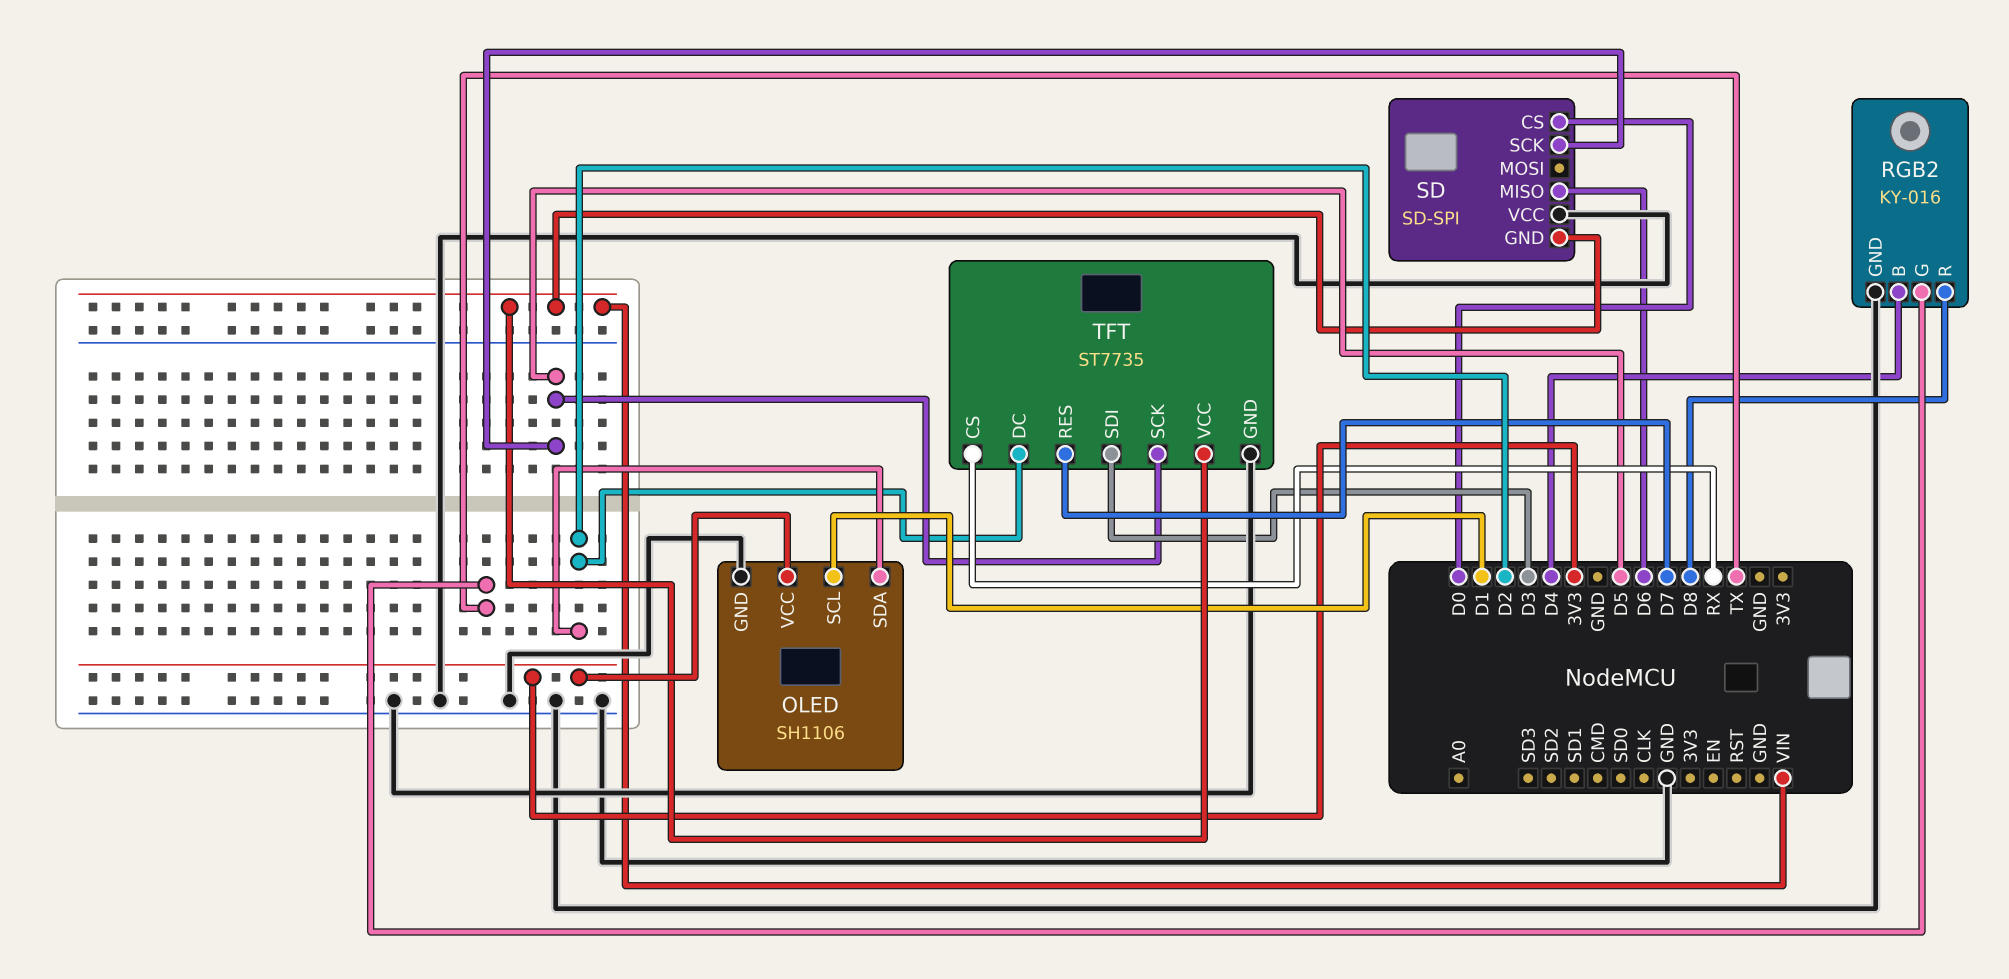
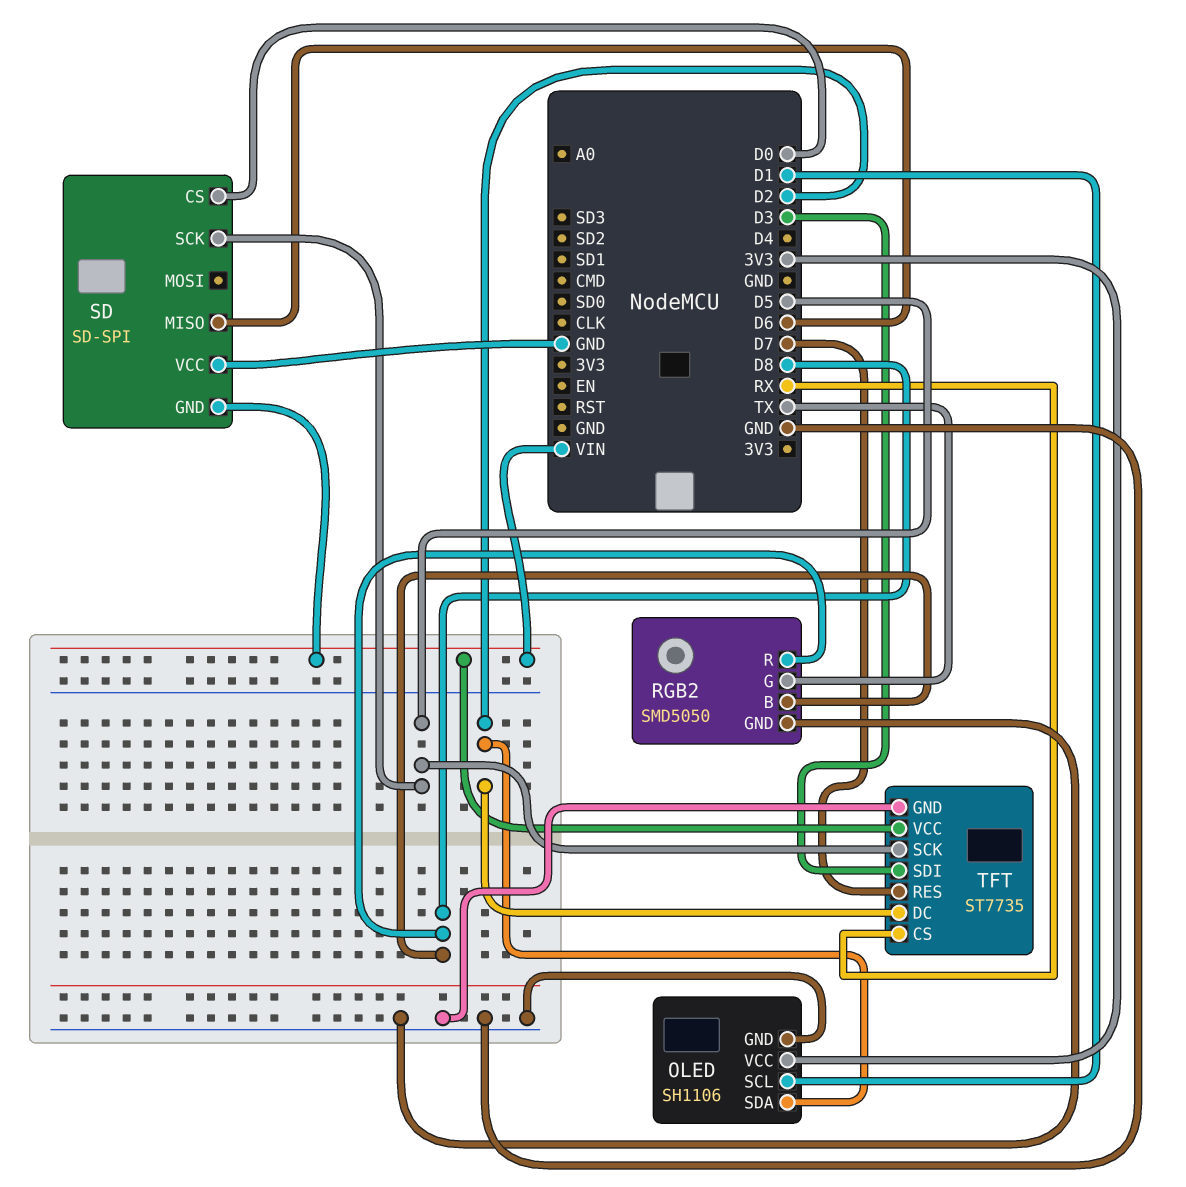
RGB2: KY-016 -> SMD5050
RGB2 pin B: D4 -> D8

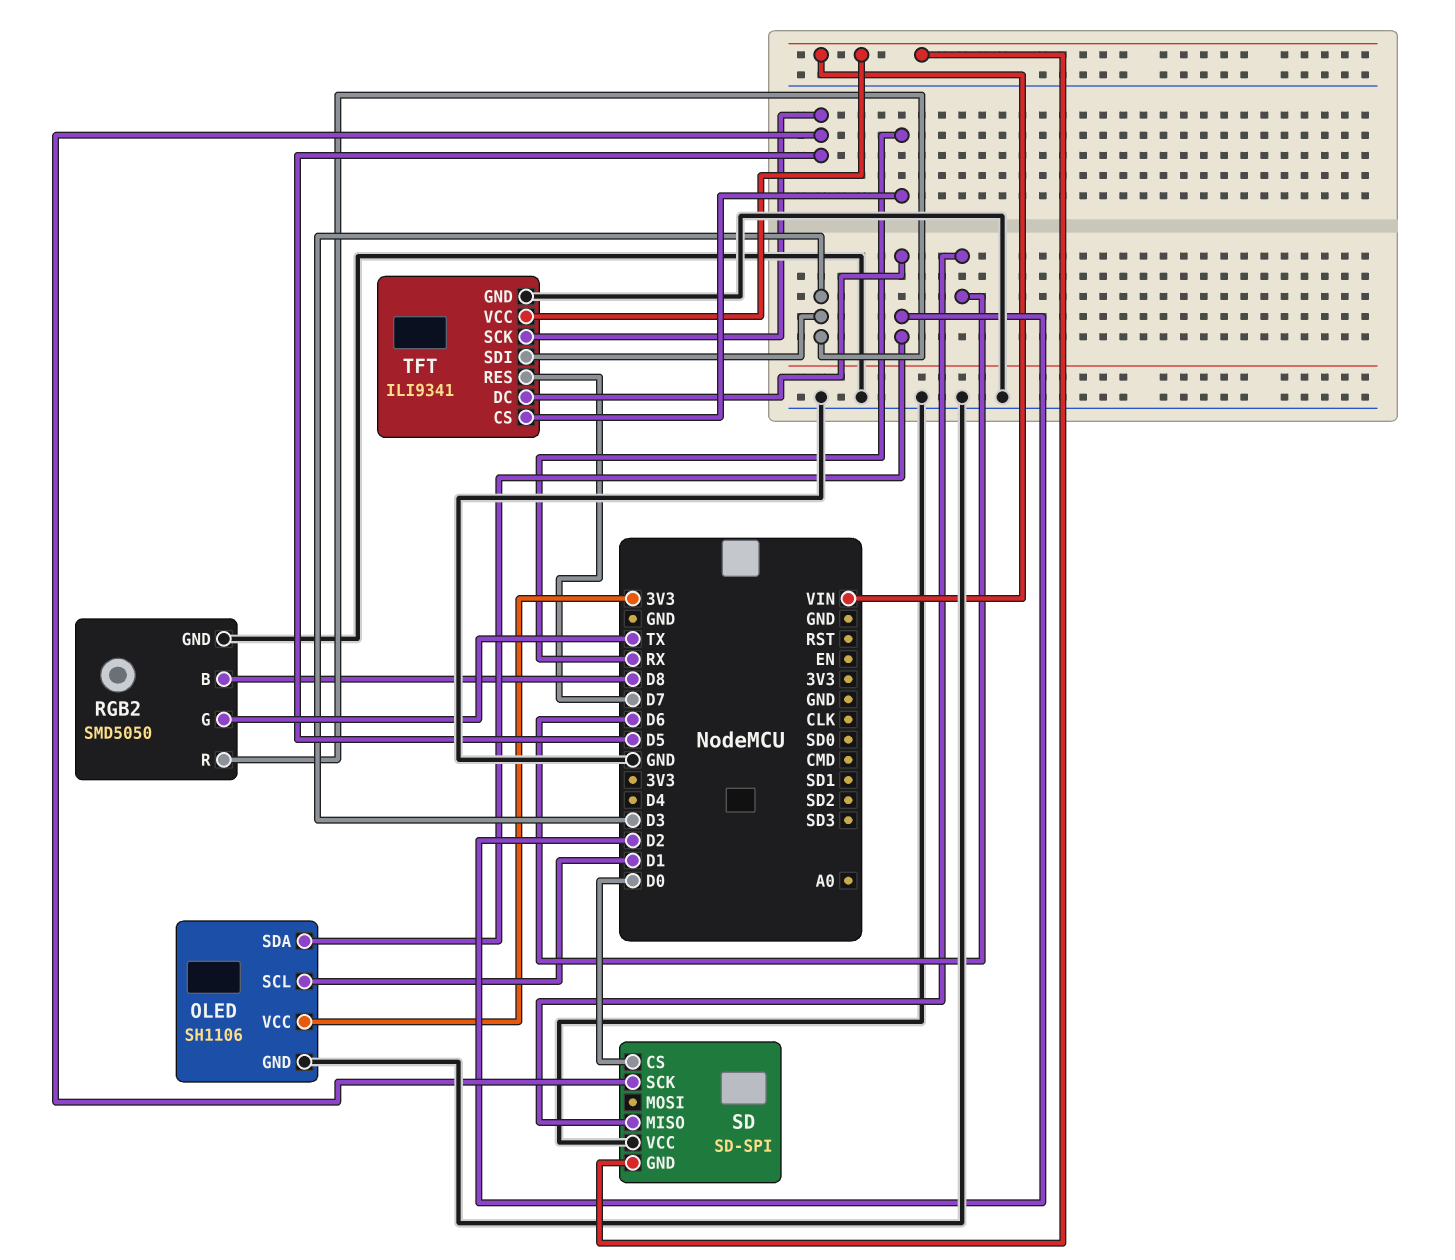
RGB2 pin R: D8 -> D3
TFT: ST7735 -> ILI9341

